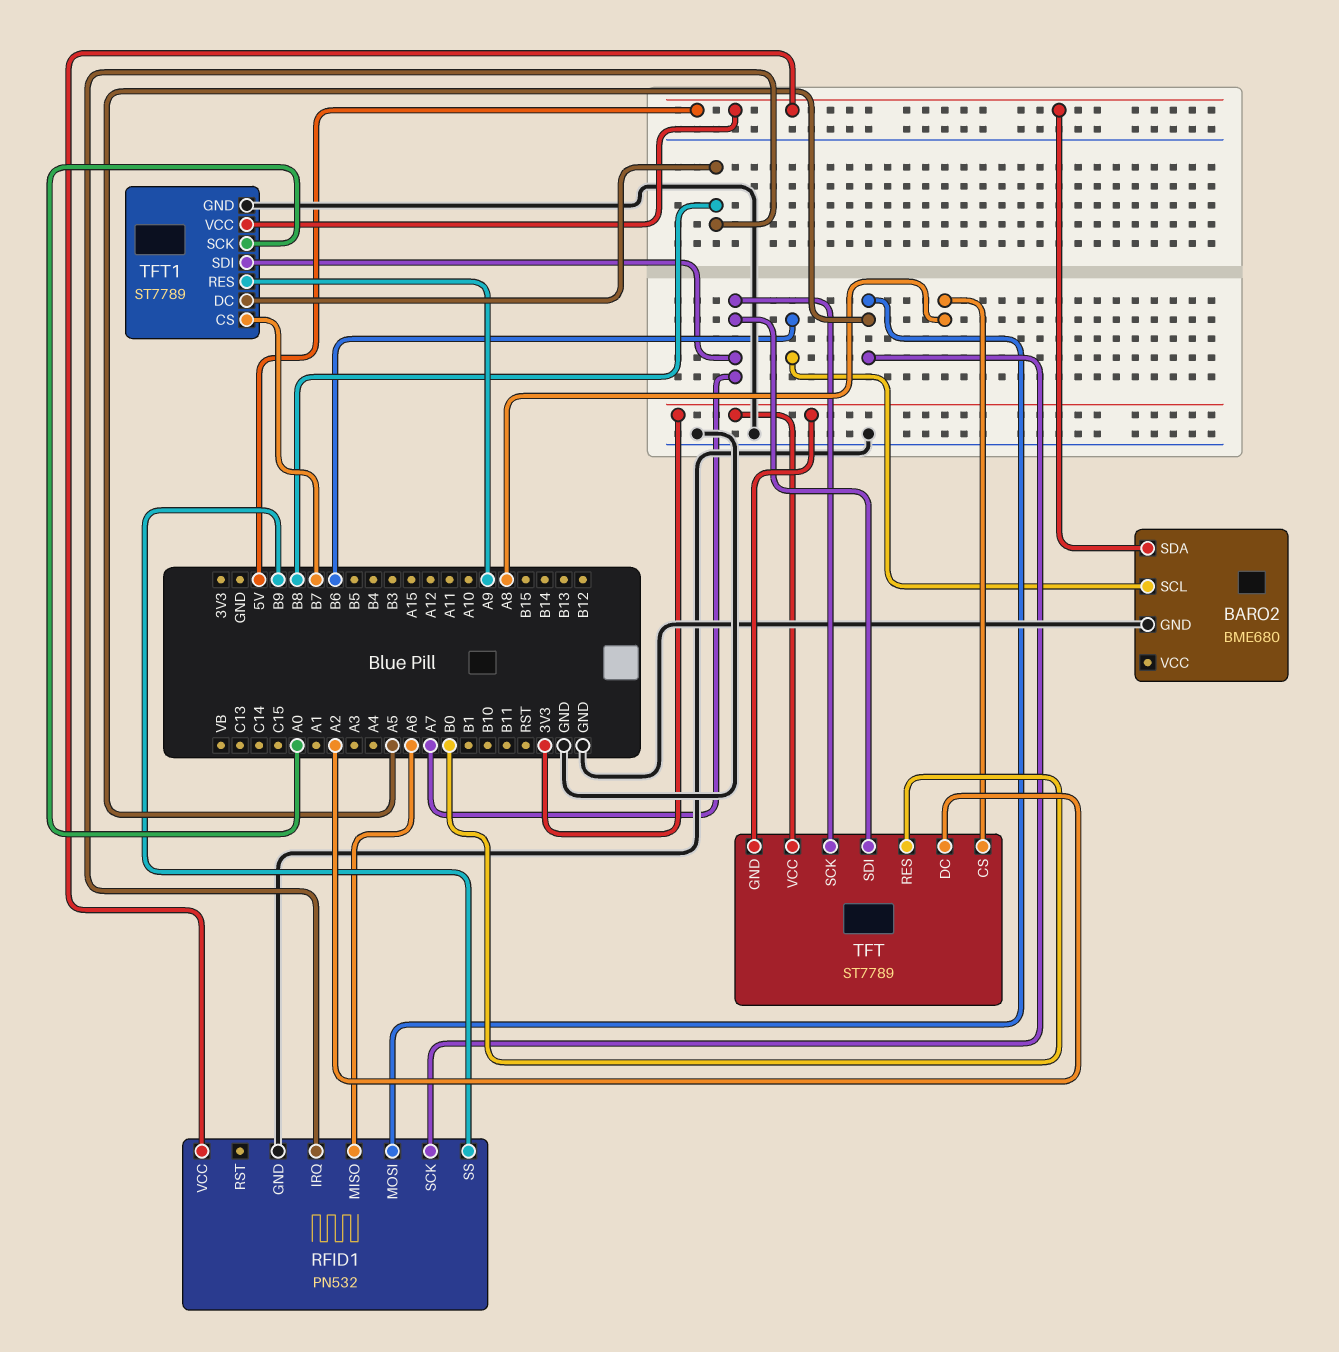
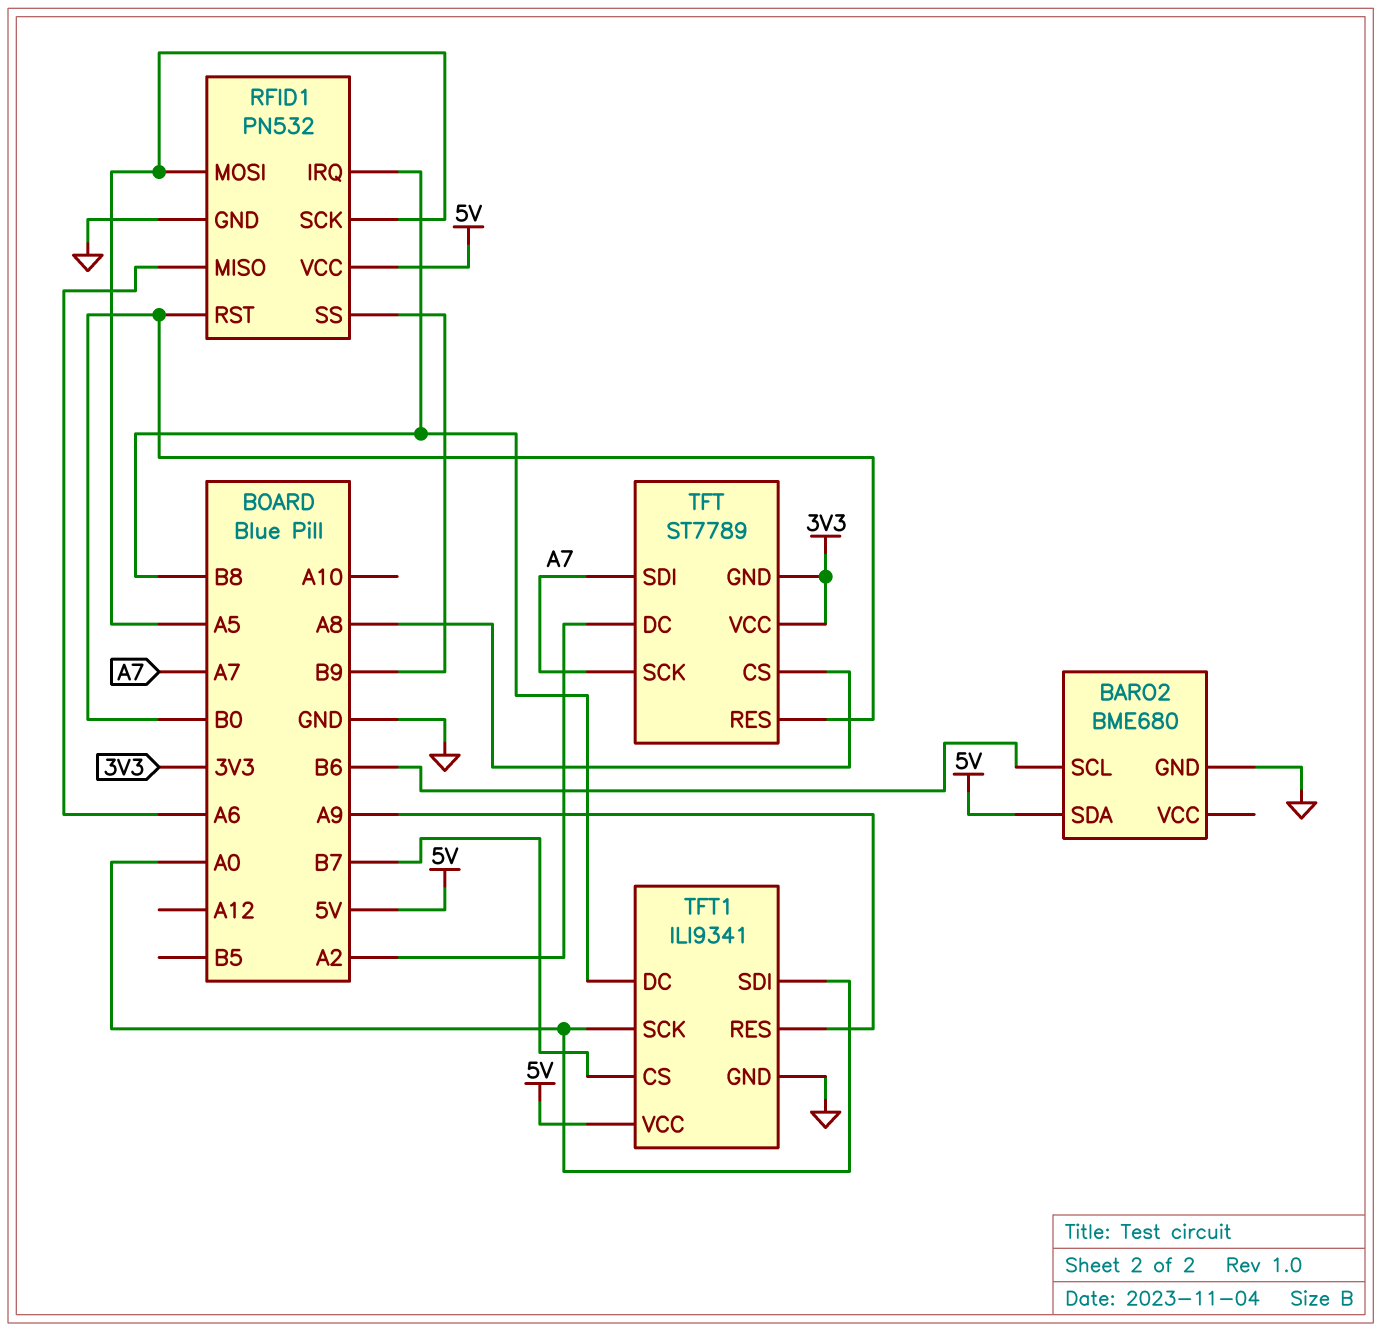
RFID1 pin RST: none -> B0
TFT1: ST7789 -> ILI9341
TFT1 pin SDI: A7 -> A0

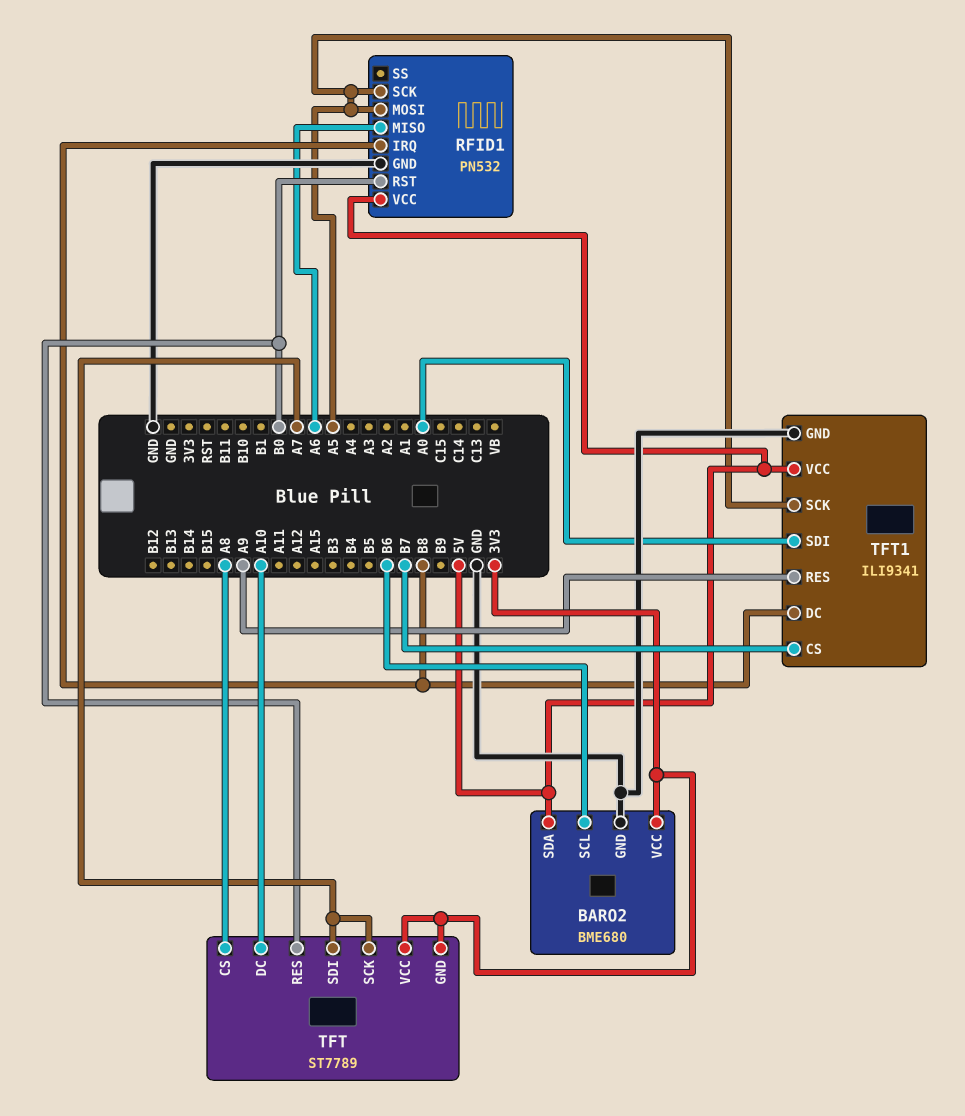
BARO2 pin VCC: none -> 3V3
RFID1 pin SS: B9 -> none
TFT pin DC: A2 -> A10
TFT1 pin SCK: A0 -> A5

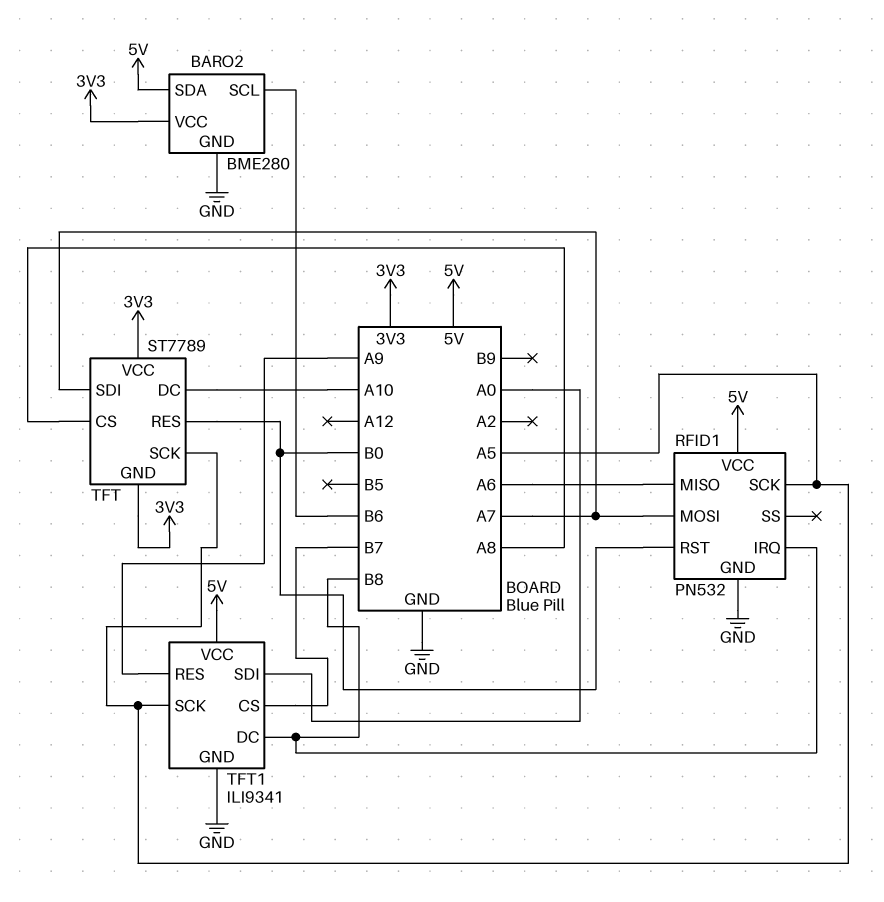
BARO2: BME680 -> BME280
RFID1 pin MOSI: A5 -> A7
TFT pin SCK: A7 -> A5

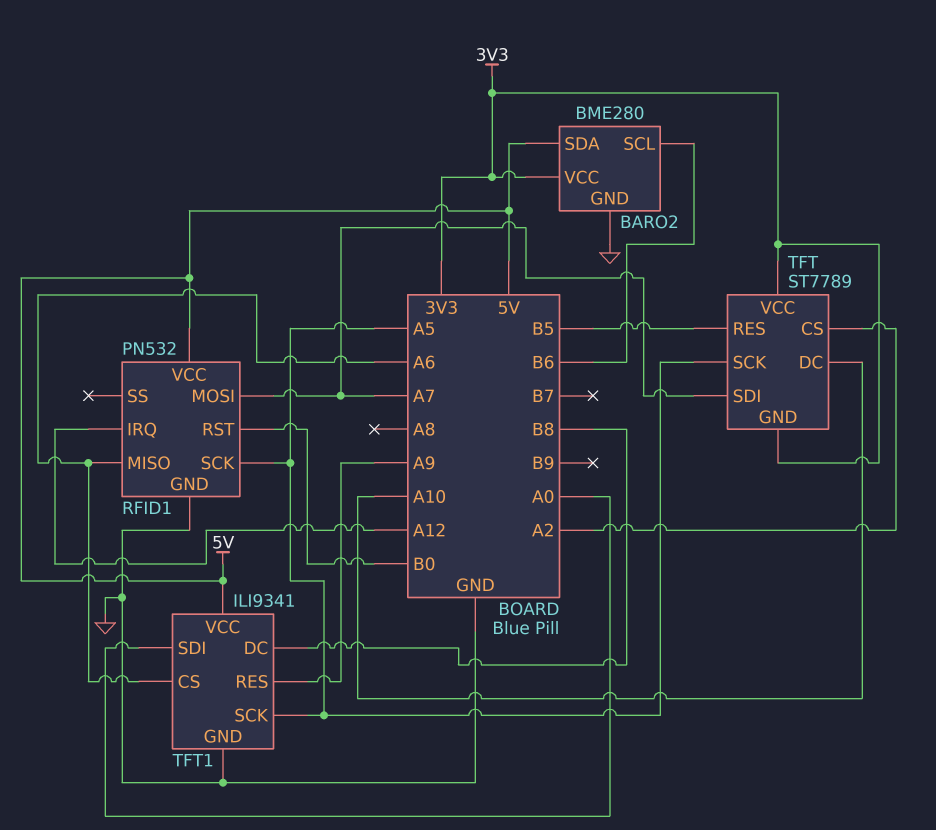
RFID1 pin IRQ: B8 -> A12
TFT pin CS: A8 -> A2
TFT pin RES: B0 -> B5
TFT1 pin CS: B7 -> A6

